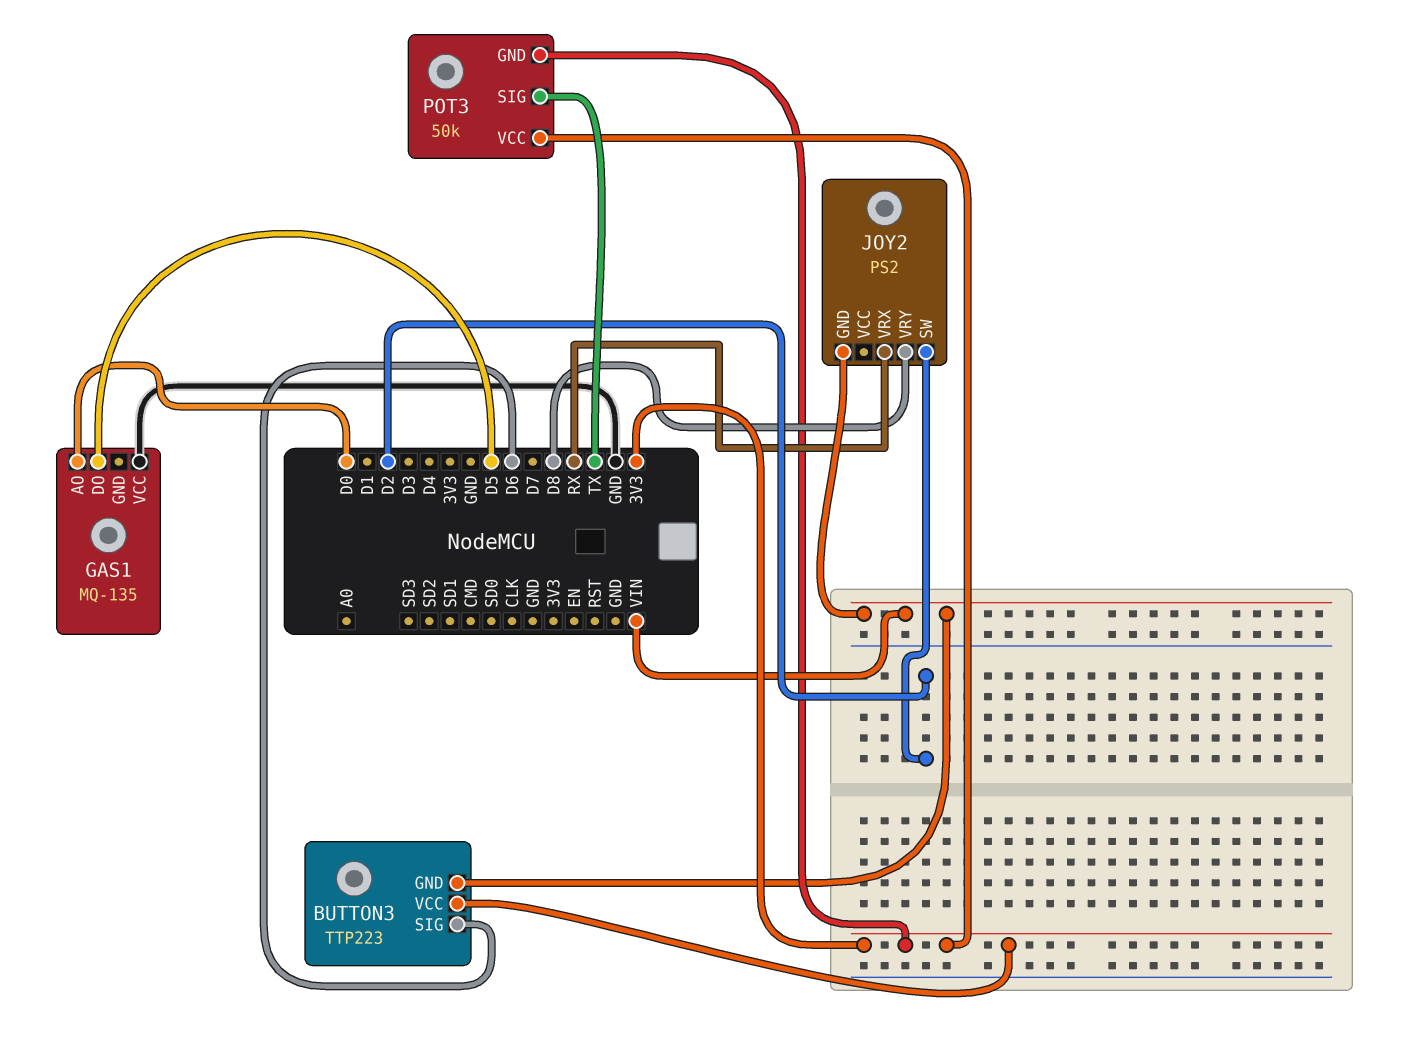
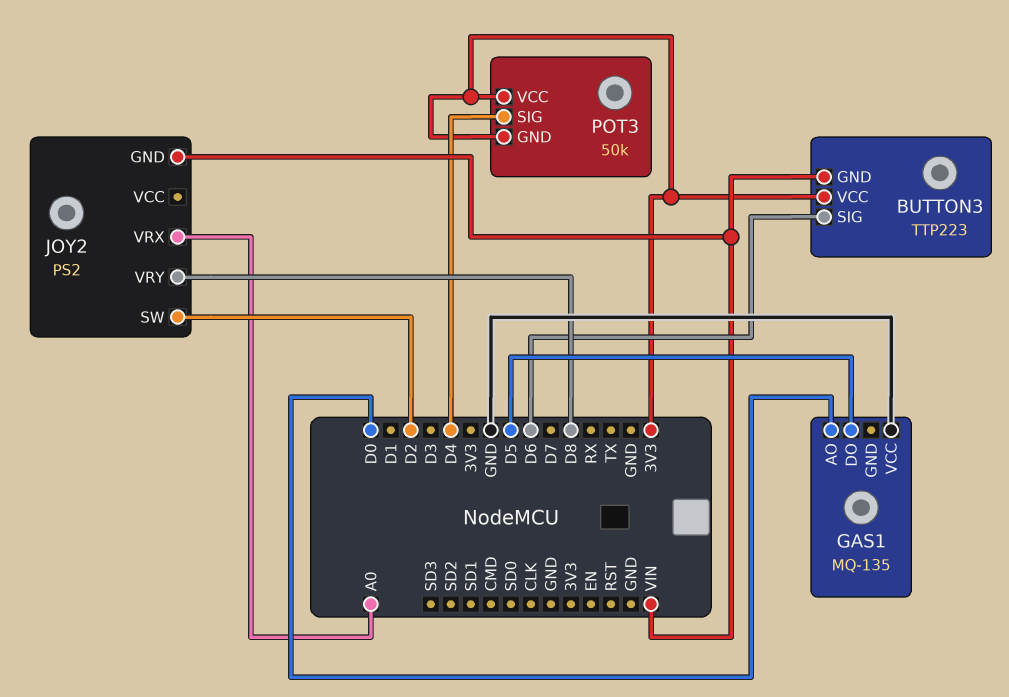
JOY2 pin VRX: RX -> A0
POT3 pin SIG: TX -> D4

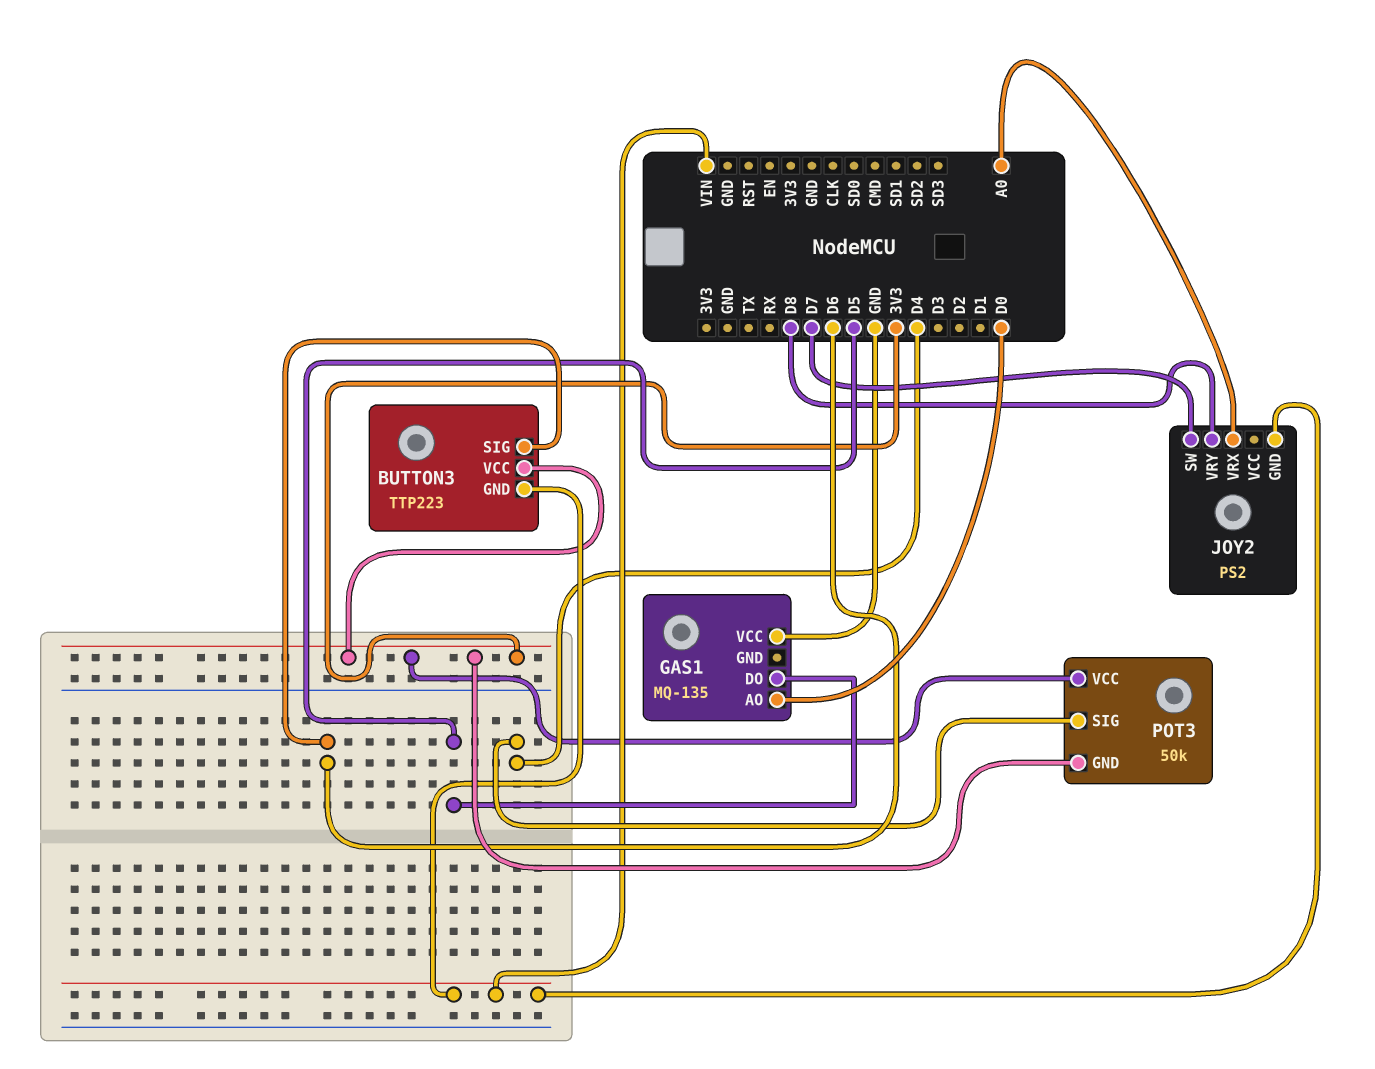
JOY2 pin SW: D2 -> D7

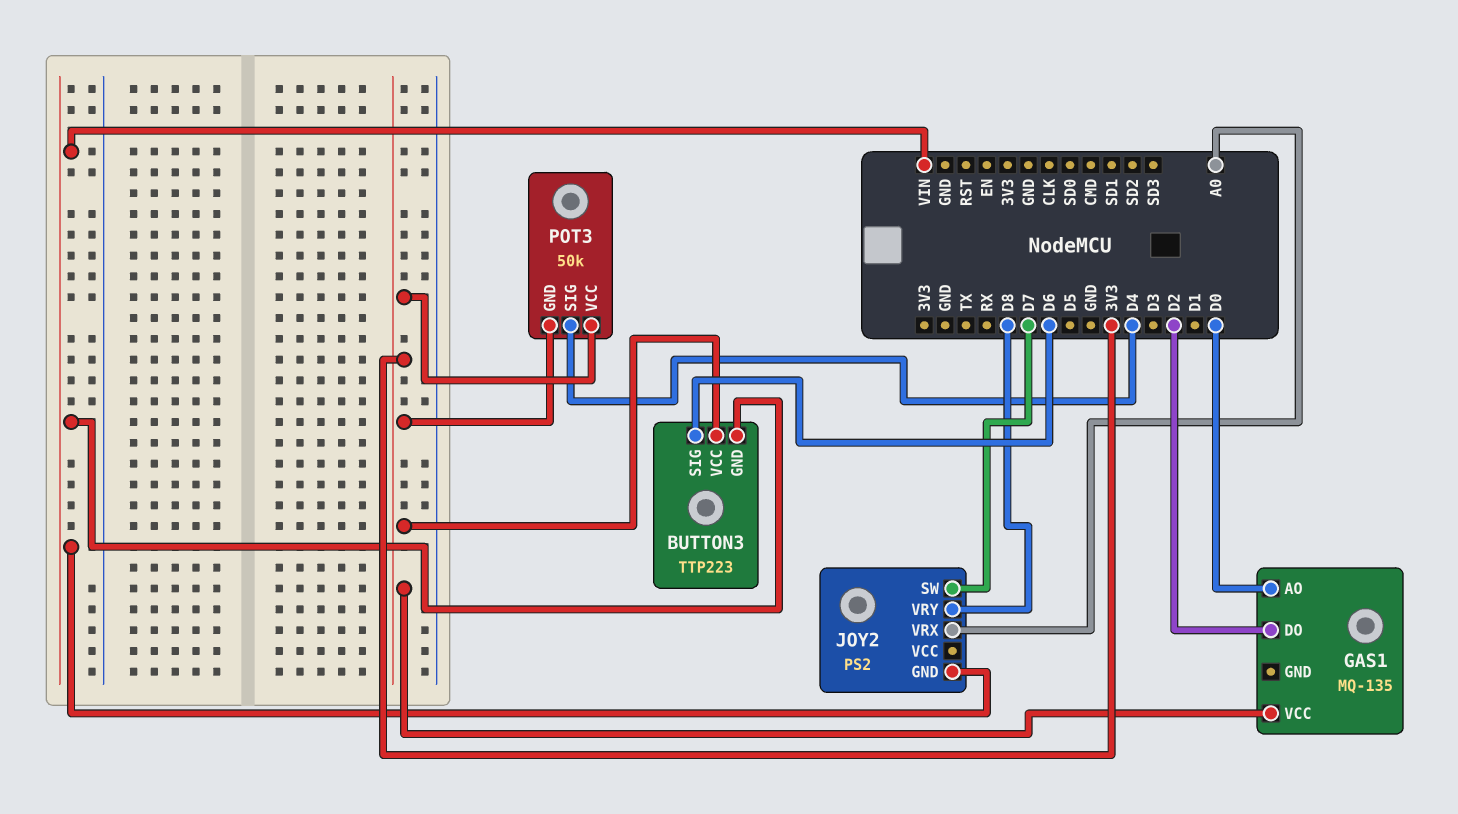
GAS1 pin DO: D5 -> D2
GAS1 pin VCC: GND -> 3V3

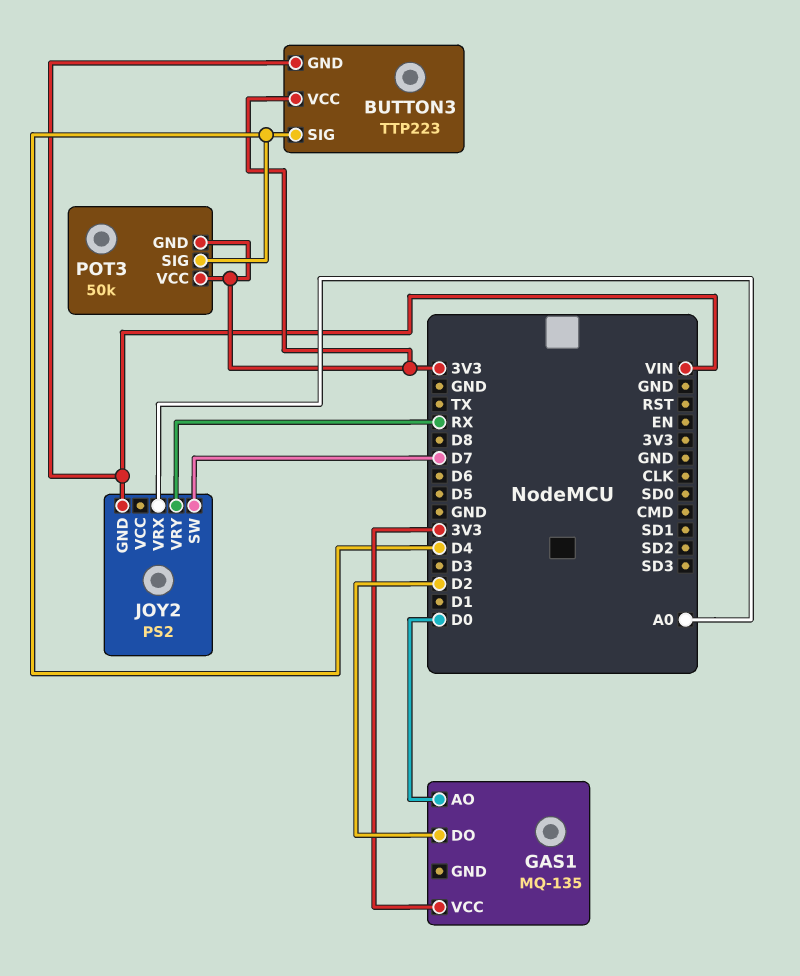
BUTTON3 pin SIG: D6 -> D4
JOY2 pin VRY: D8 -> RX

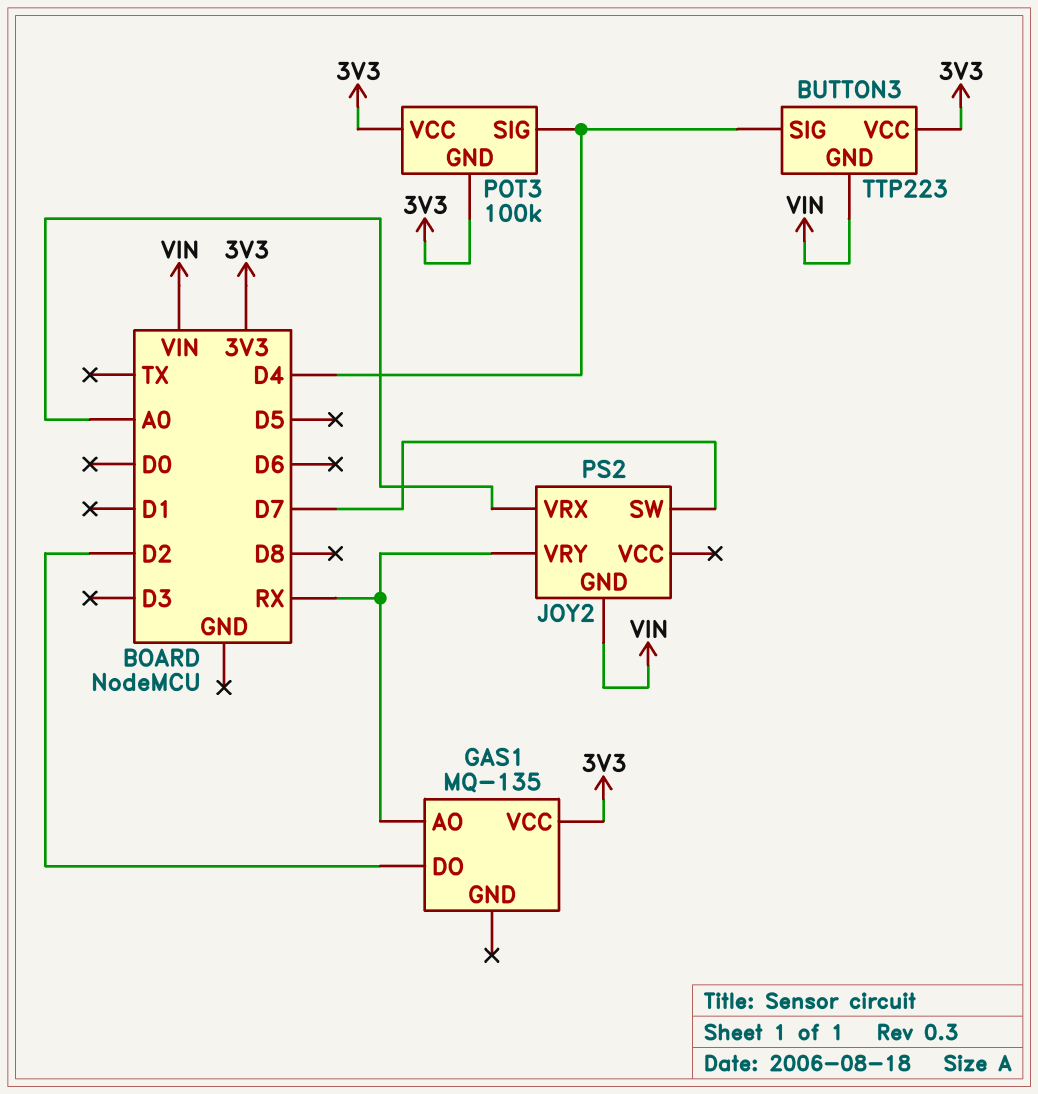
GAS1 pin AO: D0 -> RX
POT3: 50k -> 100k

